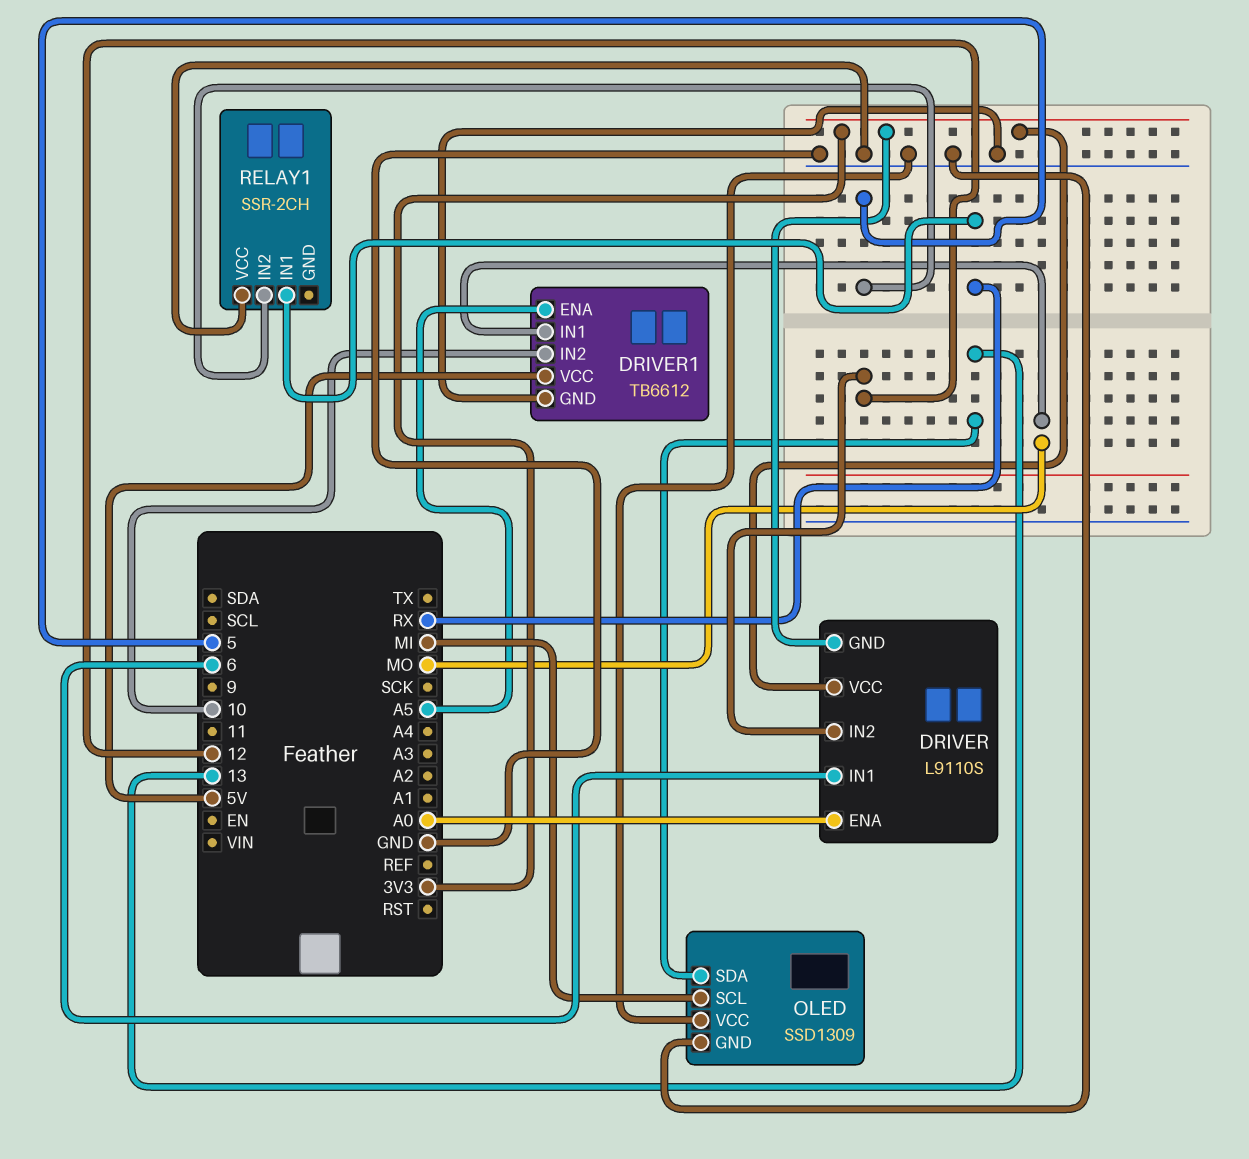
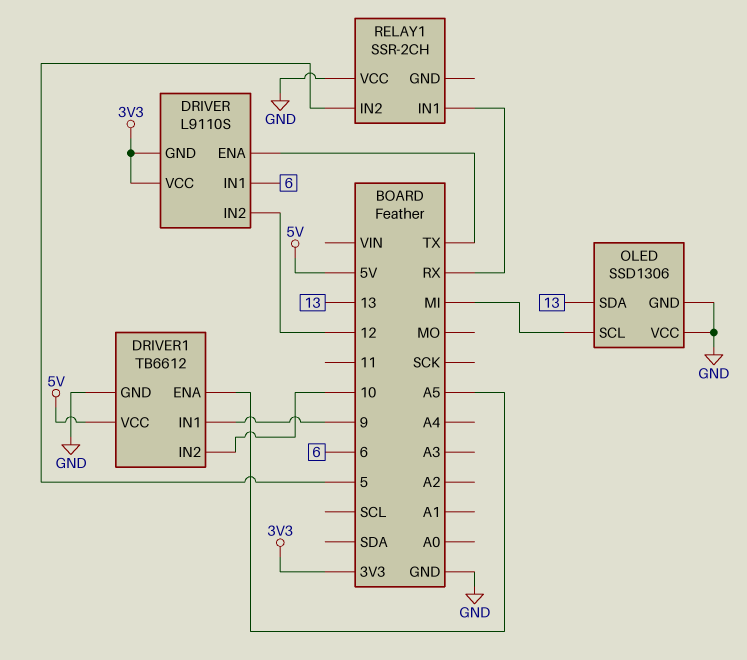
DRIVER pin ENA: A0 -> TX
DRIVER1 pin IN1: MO -> 9
OLED: SSD1309 -> SSD1306

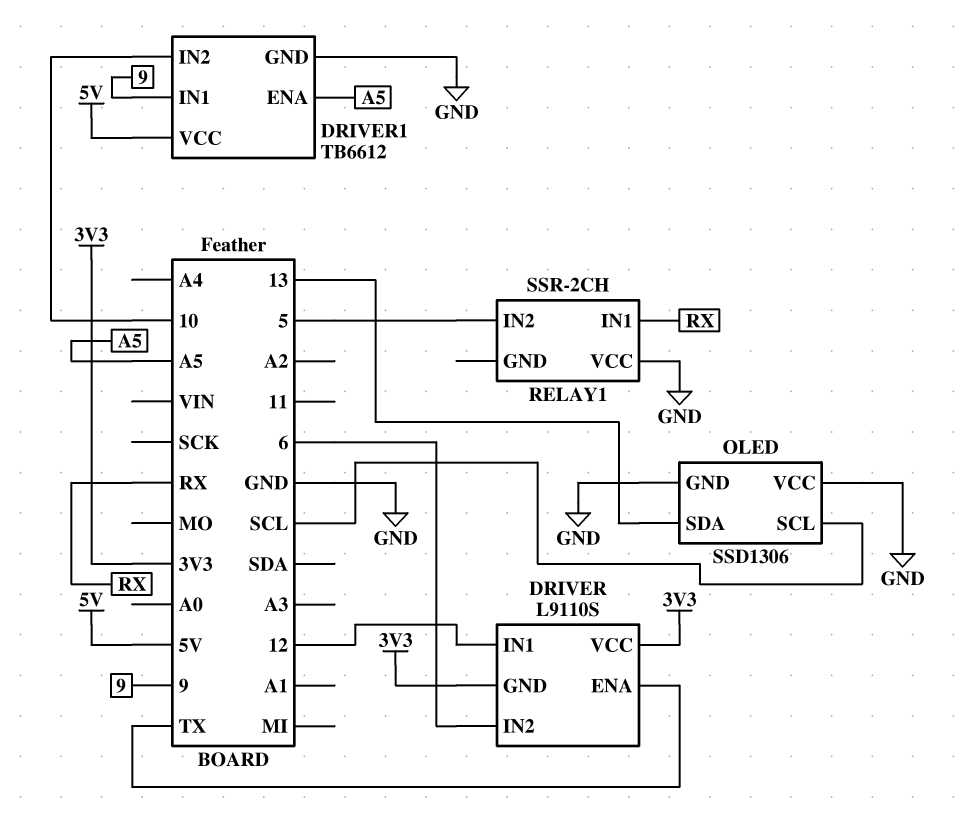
DRIVER pin IN1: 6 -> 12
DRIVER pin IN2: 12 -> 6
OLED pin SCL: MI -> SCL

